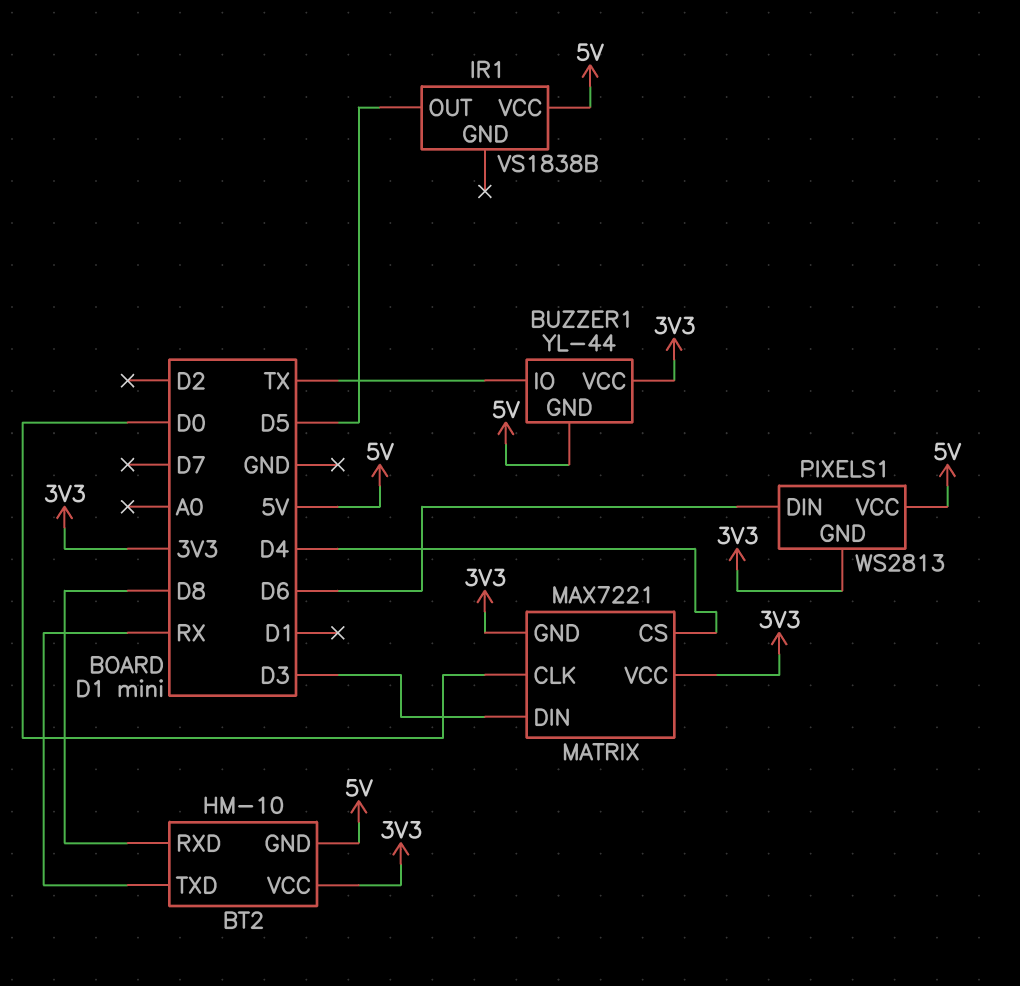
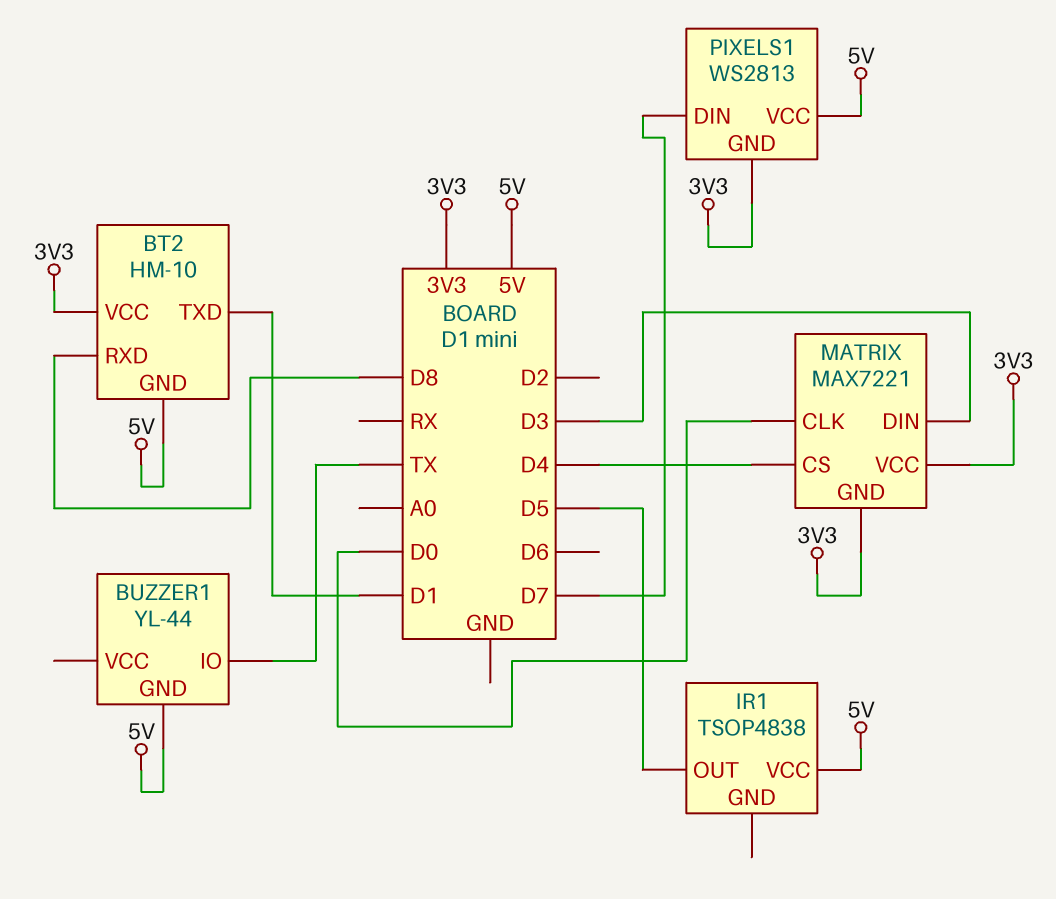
BT2 pin TXD: RX -> D1
BUZZER1 pin VCC: 3V3 -> none
IR1: VS1838B -> TSOP4838
PIXELS1 pin DIN: D6 -> D7

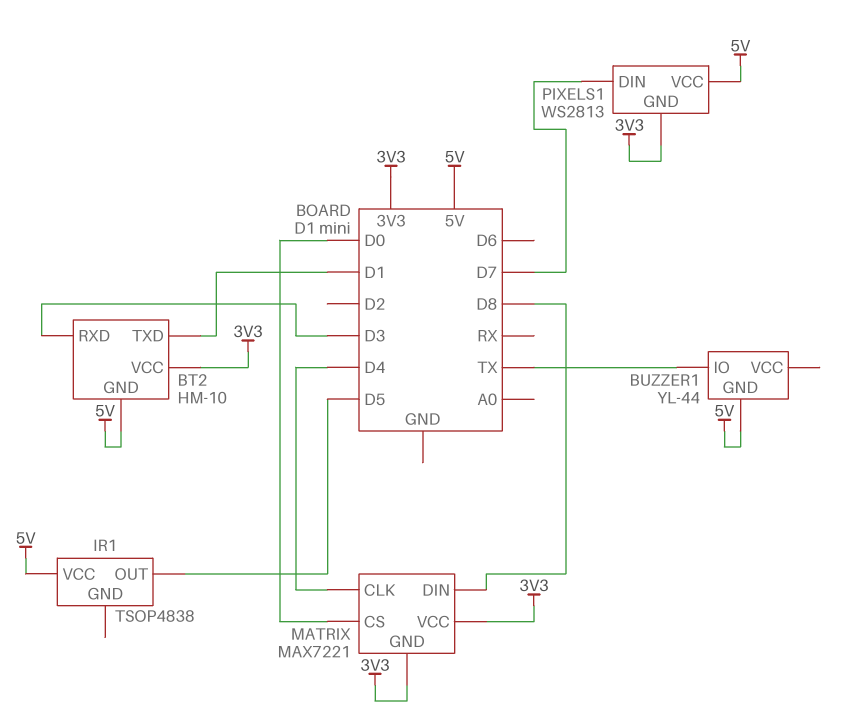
BT2 pin RXD: D8 -> D3
MATRIX pin CLK: D0 -> D4
MATRIX pin CS: D4 -> D0
MATRIX pin DIN: D3 -> D8

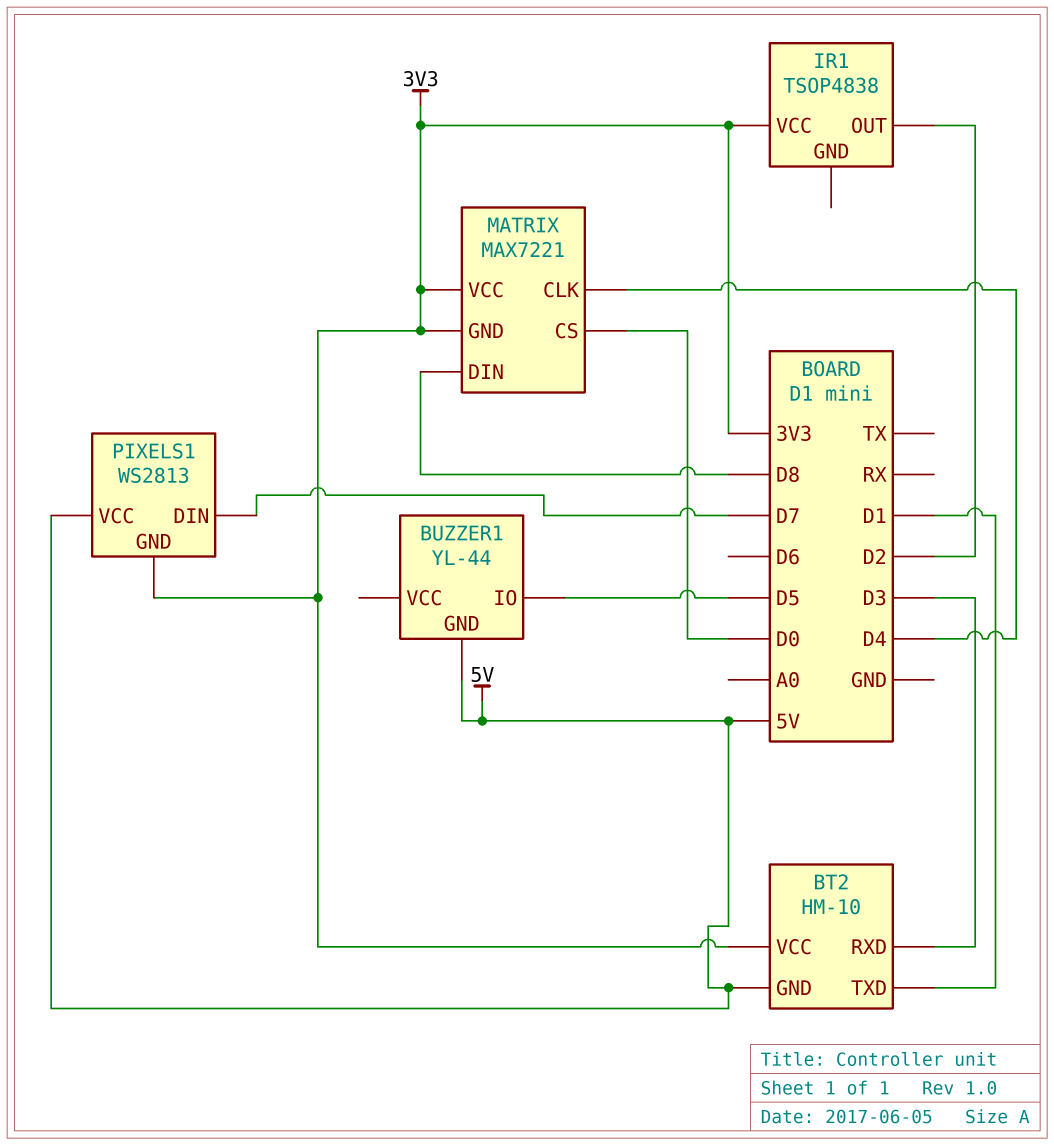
BUZZER1 pin IO: TX -> D5
IR1 pin OUT: D5 -> D2
IR1 pin VCC: 5V -> 3V3

